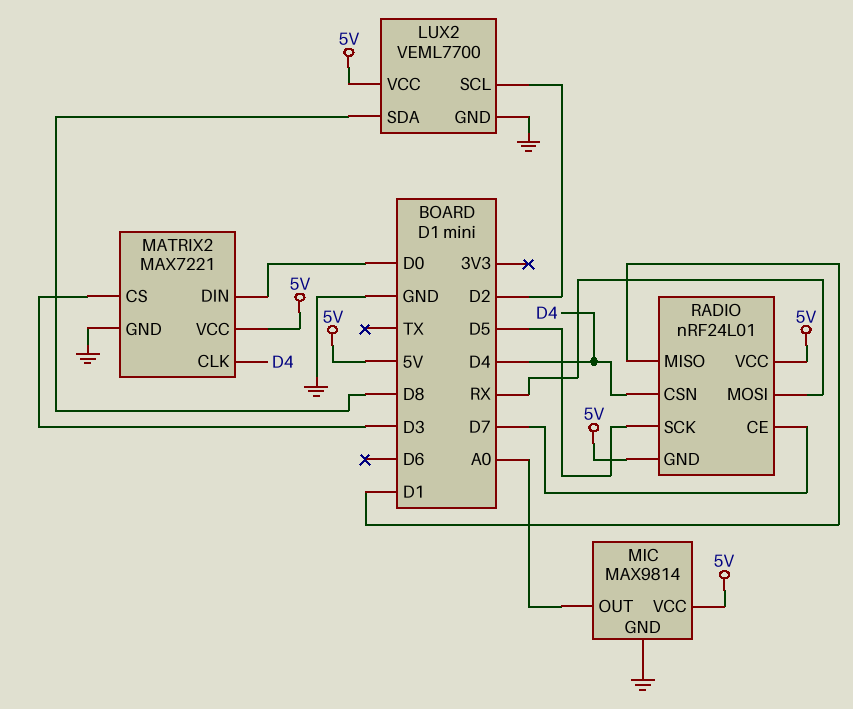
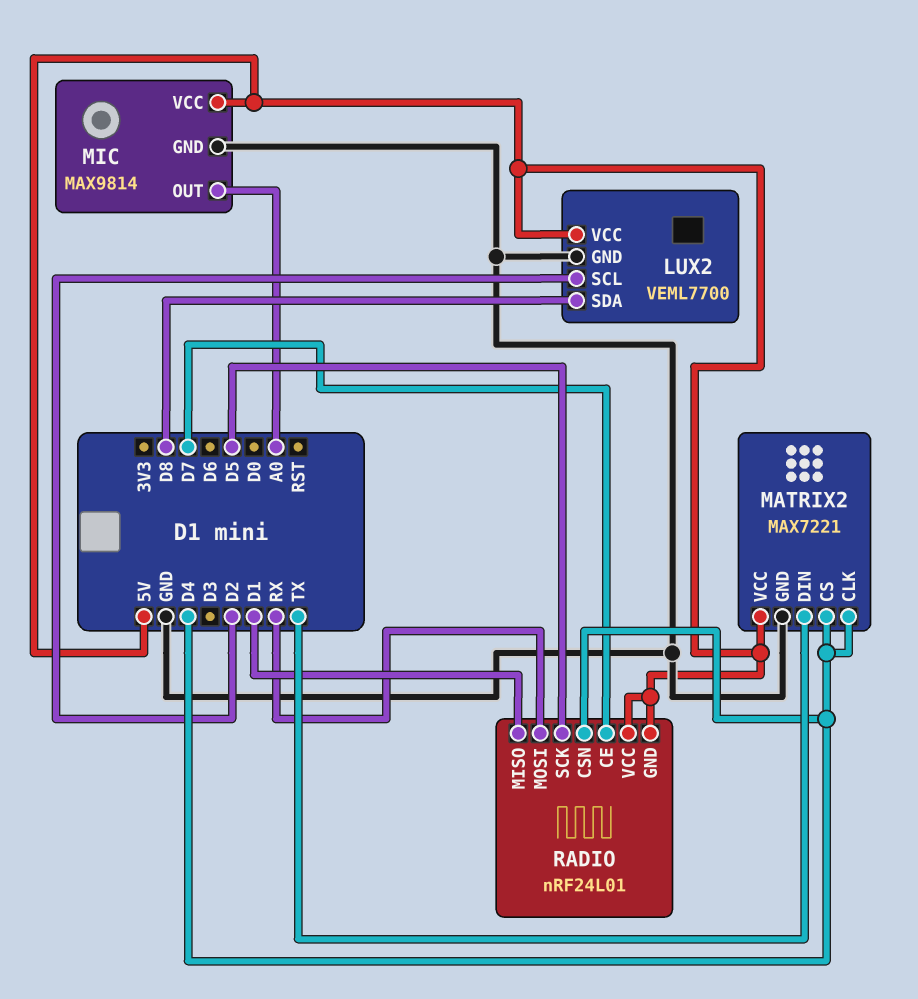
MATRIX2 pin CS: D3 -> D4
MATRIX2 pin DIN: D0 -> TX

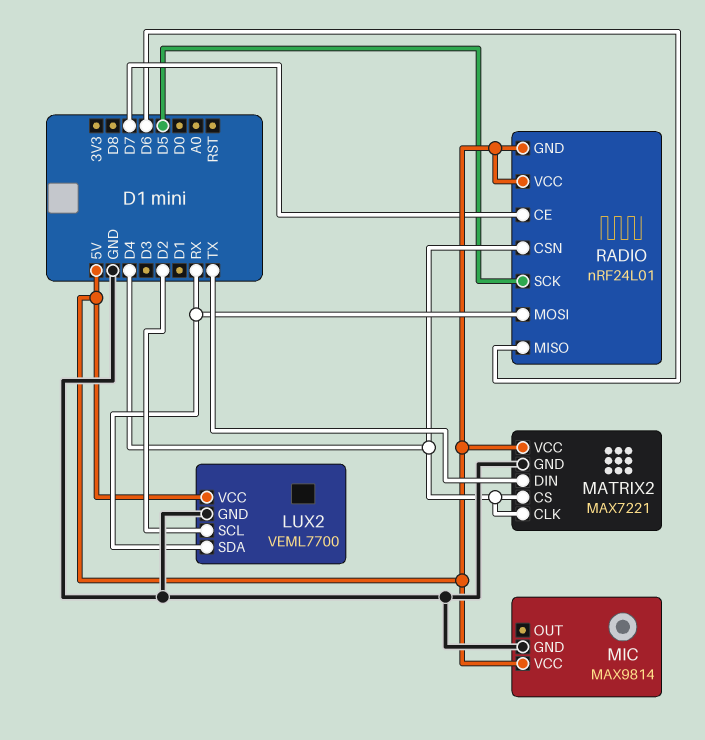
LUX2 pin SDA: D8 -> RX
MIC pin OUT: A0 -> none
RADIO pin MISO: D1 -> D6

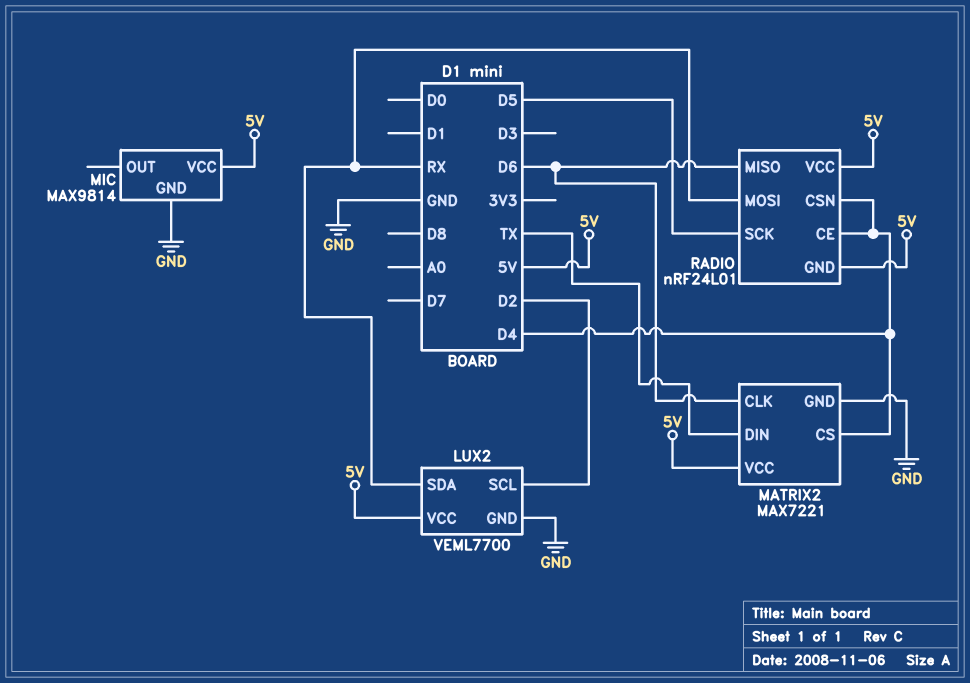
MATRIX2 pin CLK: D4 -> D6
RADIO pin CE: D7 -> D4

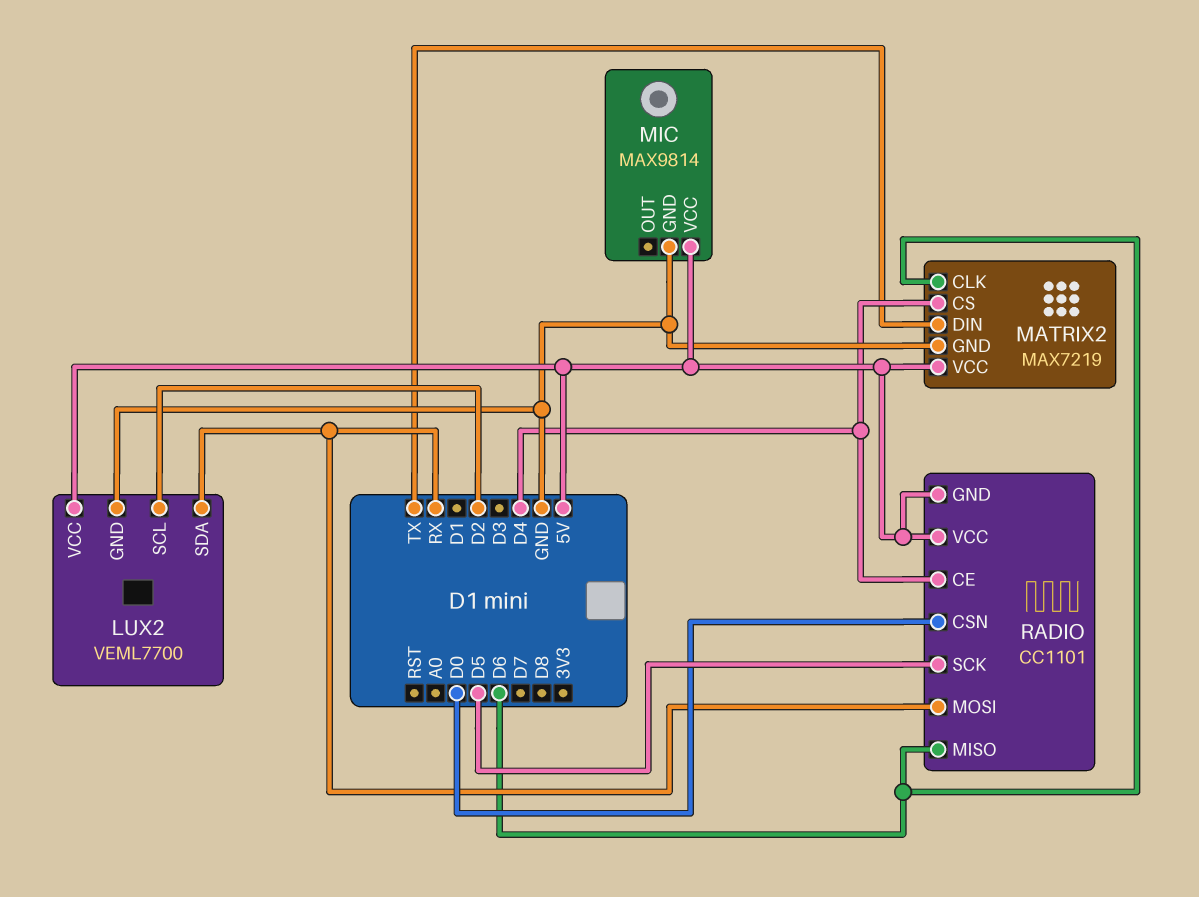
MATRIX2: MAX7221 -> MAX7219
RADIO: nRF24L01 -> CC1101
RADIO pin CSN: D4 -> D0

